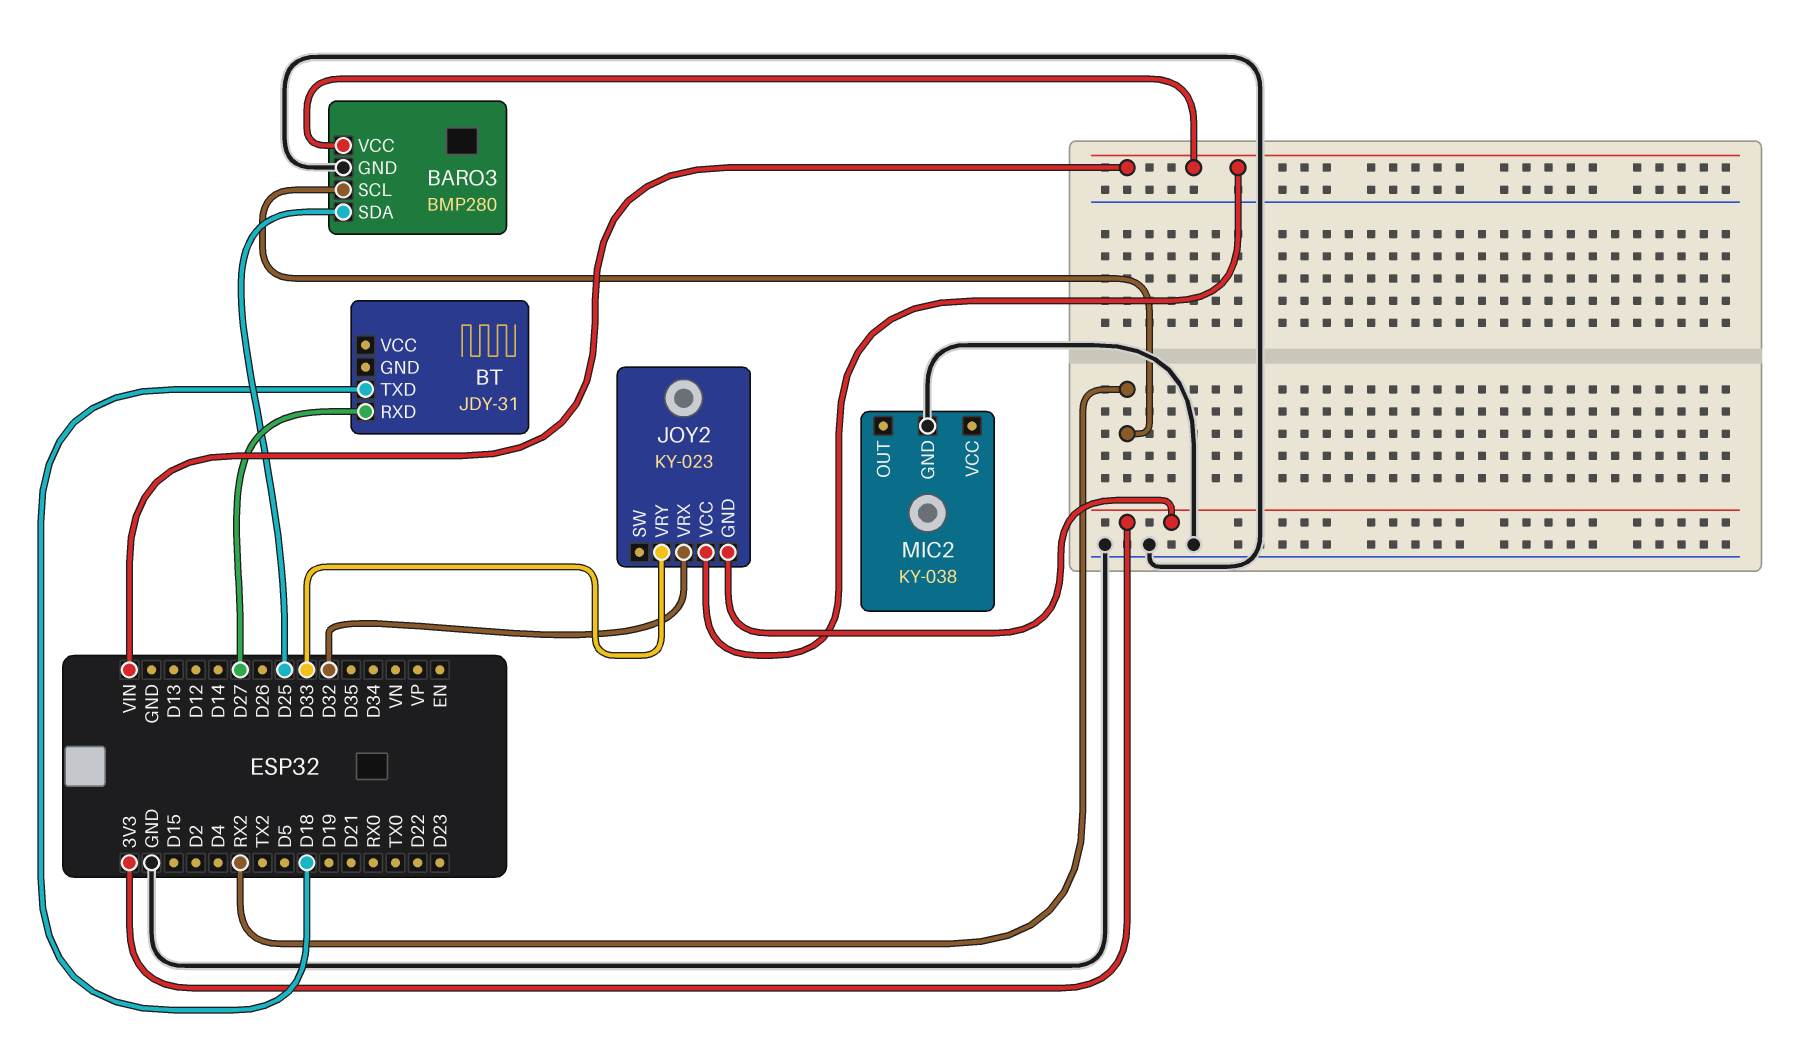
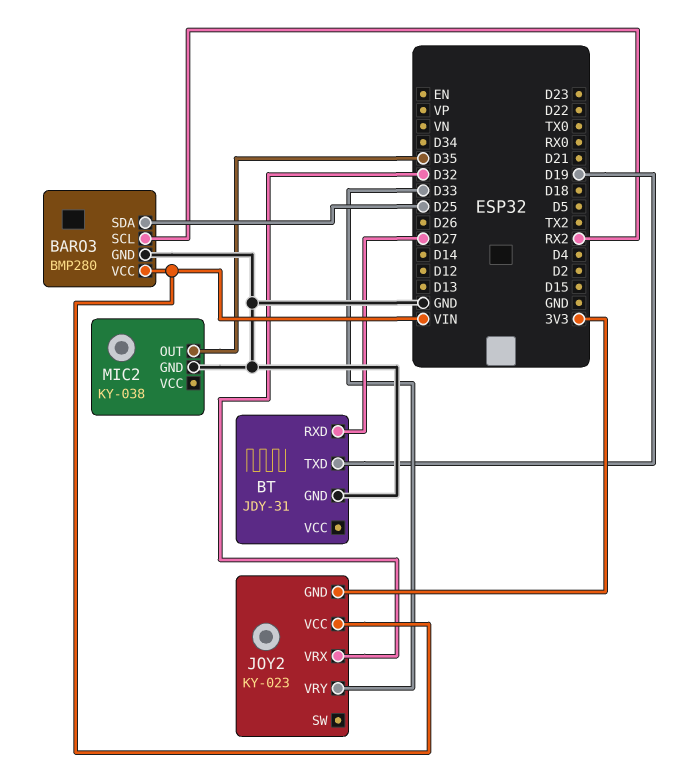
BT pin GND: none -> GND
BT pin TXD: D18 -> D19
MIC2 pin OUT: none -> D35

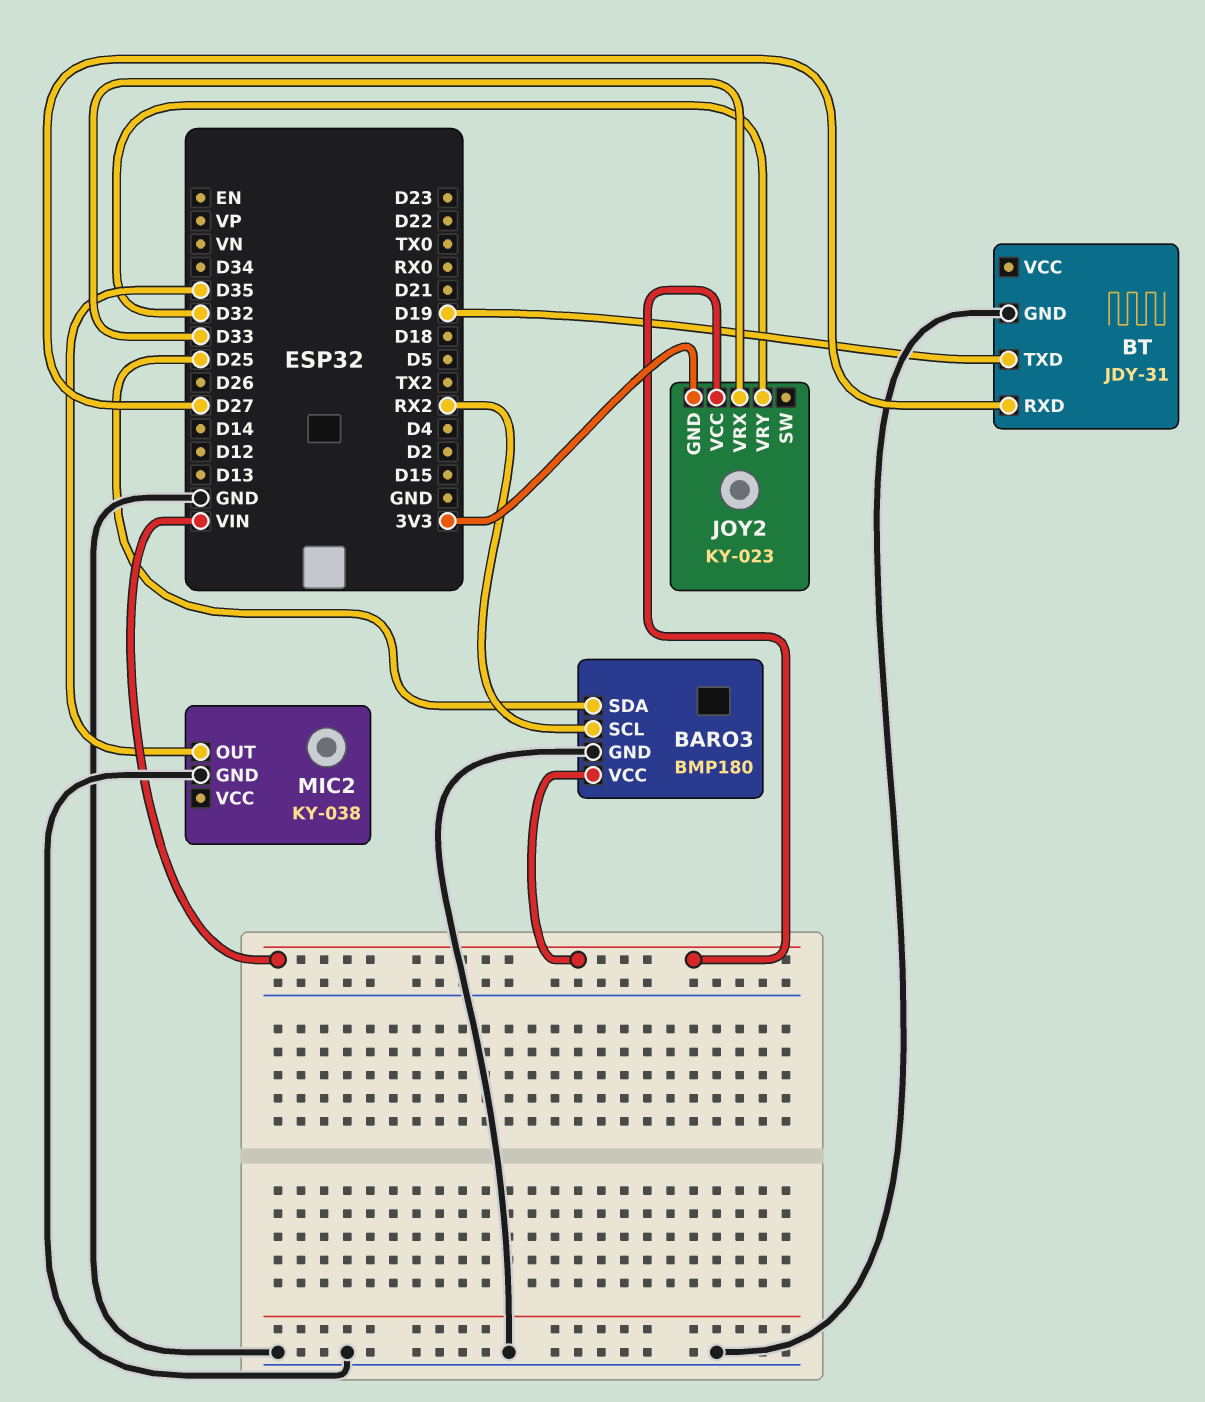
BARO3: BMP280 -> BMP180
JOY2 pin VRX: D32 -> D33
JOY2 pin VRY: D33 -> D32

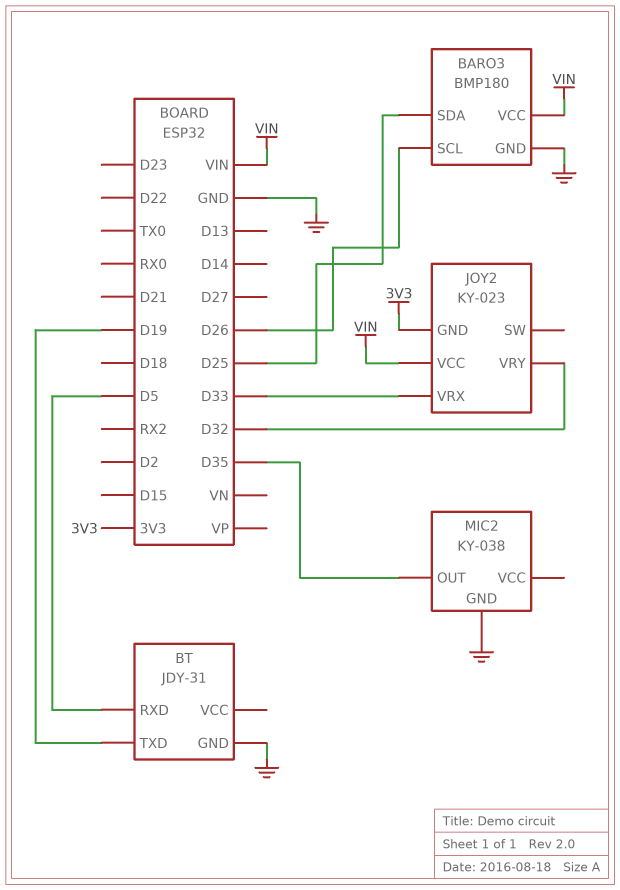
BARO3 pin SCL: RX2 -> D26
BT pin RXD: D27 -> D5

